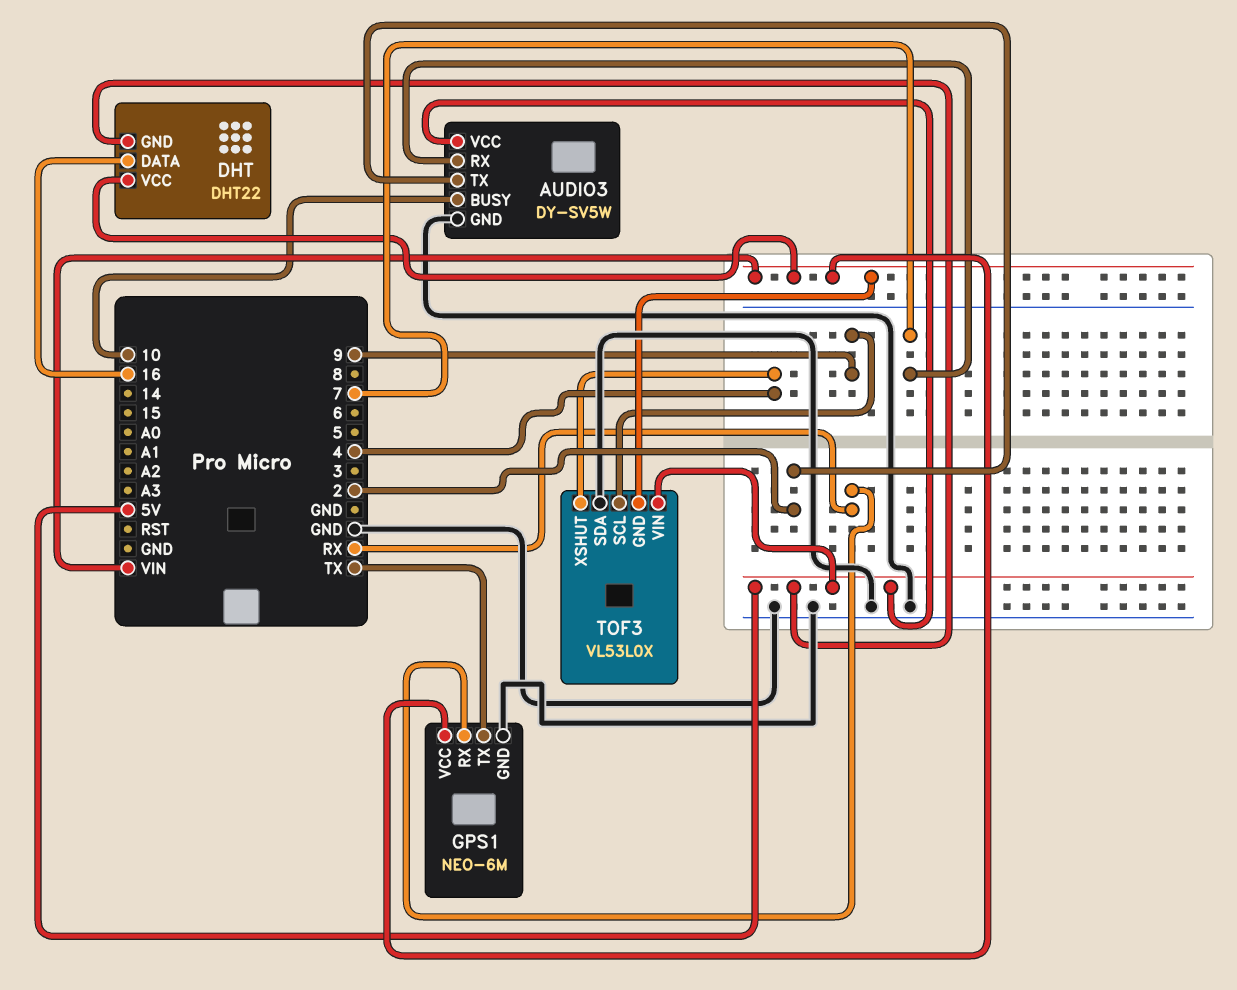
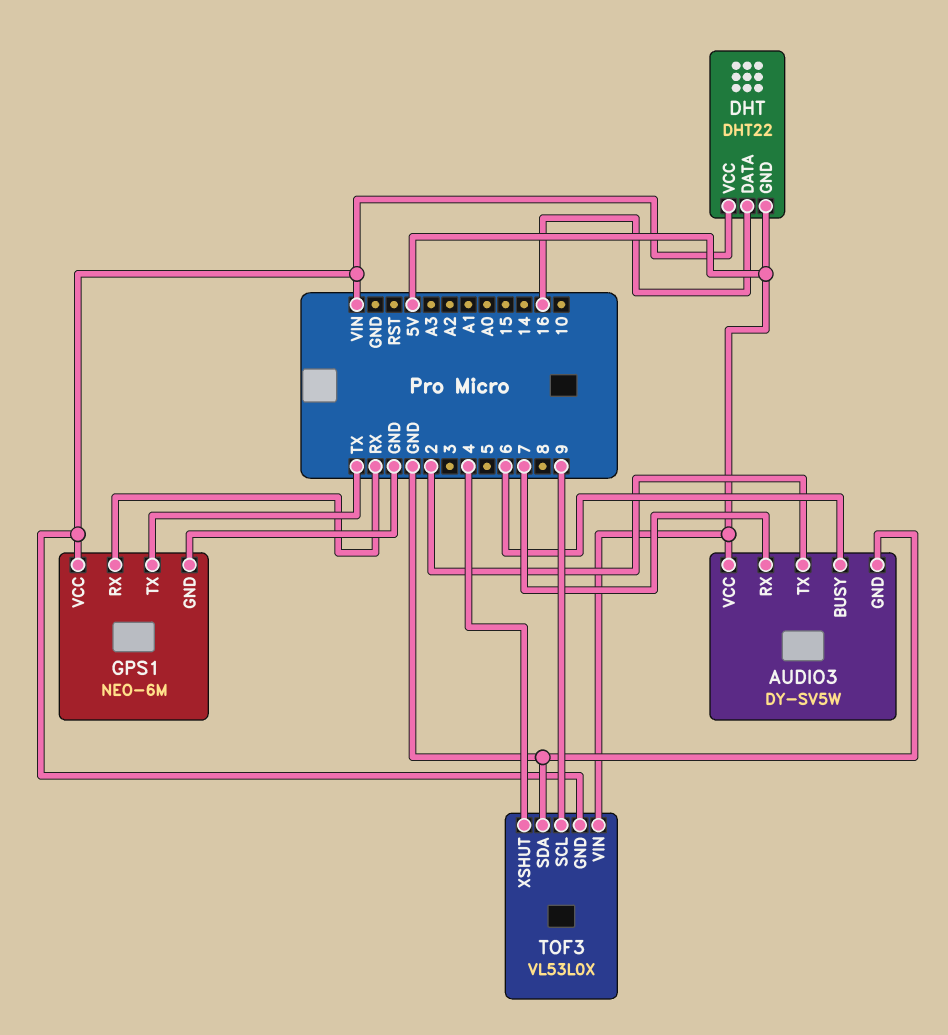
AUDIO3 pin BUSY: 10 -> 6

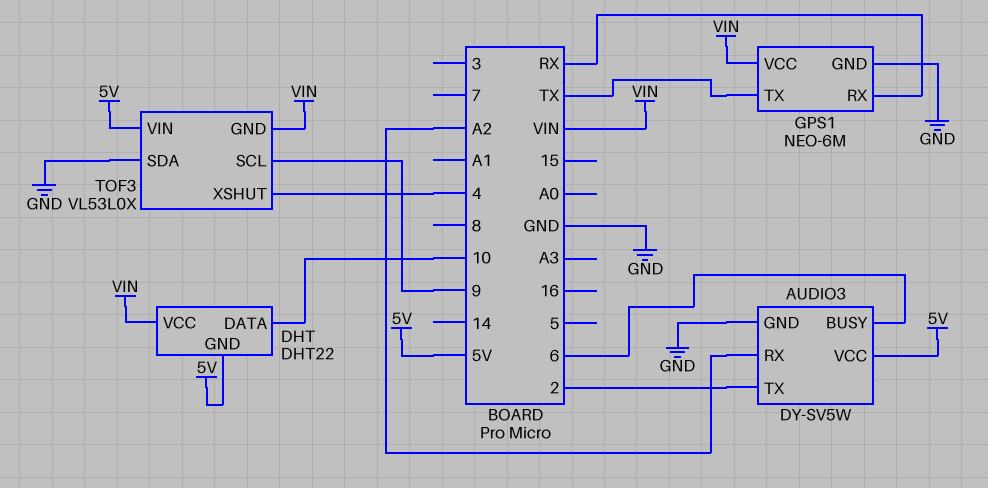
AUDIO3 pin RX: 7 -> A2
DHT pin DATA: 16 -> 10

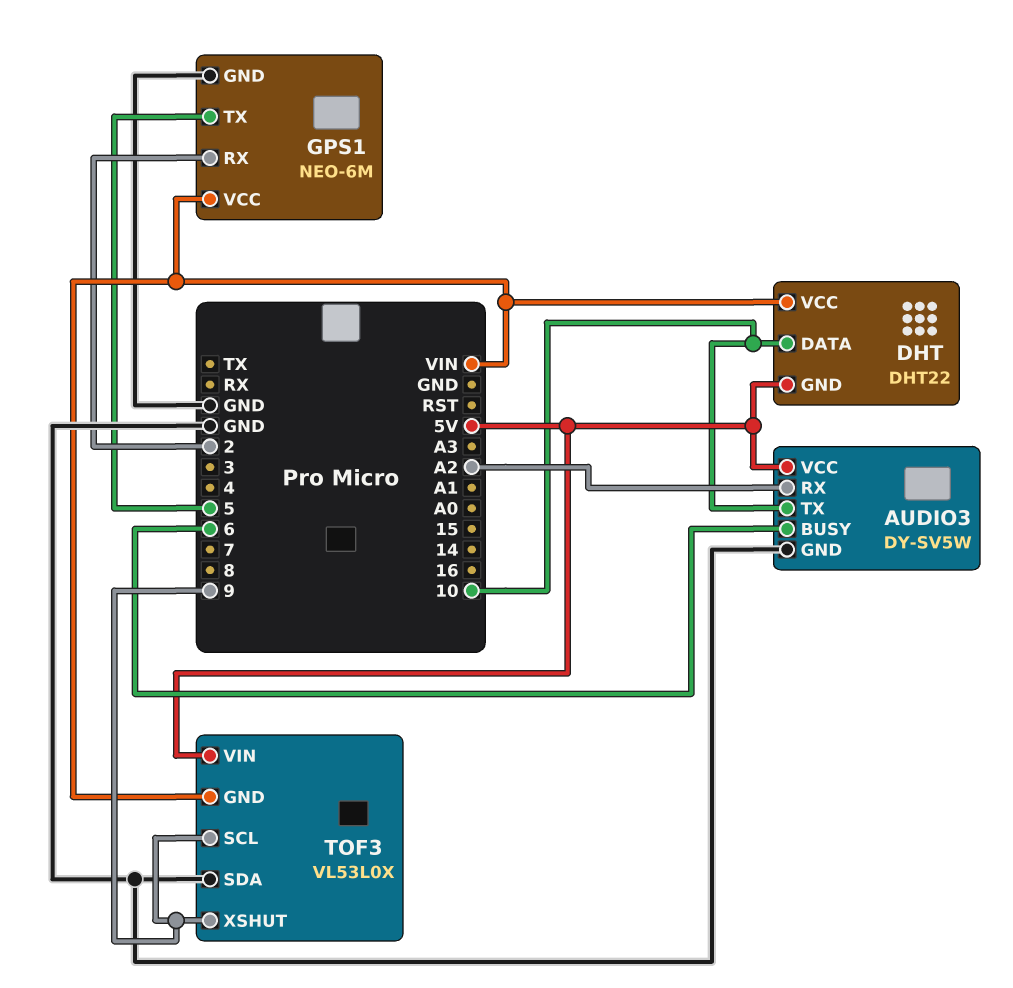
AUDIO3 pin TX: 2 -> 10
GPS1 pin RX: RX -> 2
GPS1 pin TX: TX -> 5
TOF3 pin XSHUT: 4 -> 9

